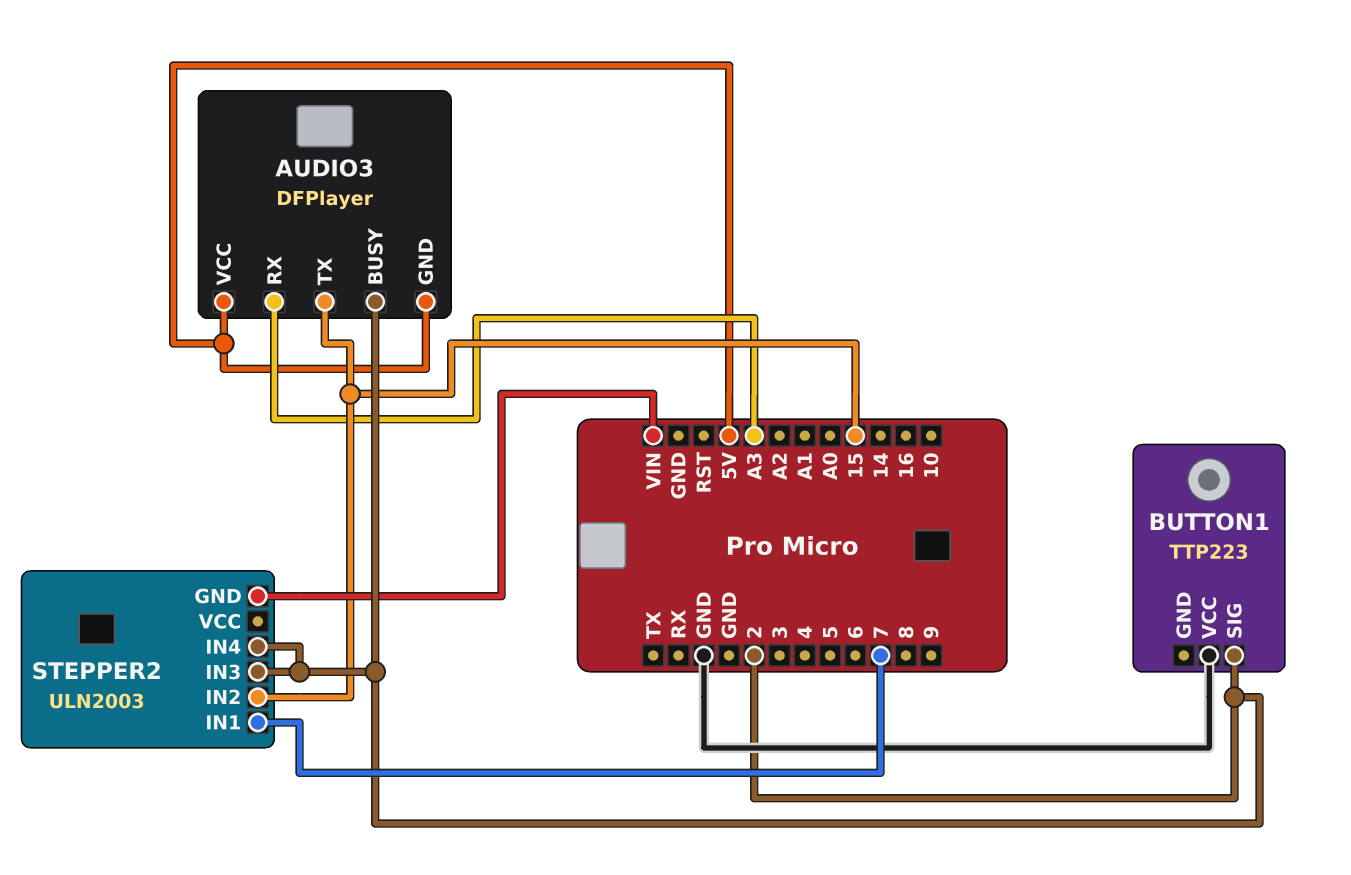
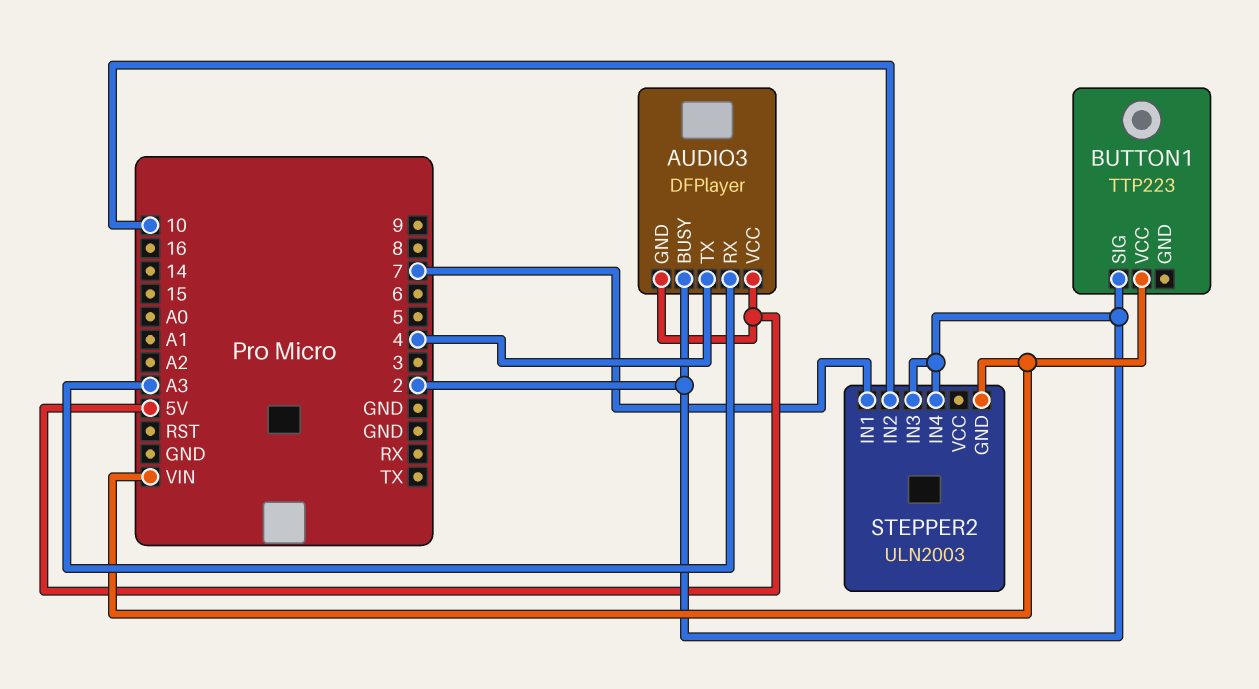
AUDIO3 pin TX: 15 -> 4
BUTTON1 pin VCC: GND -> VIN
STEPPER2 pin IN2: 15 -> 10

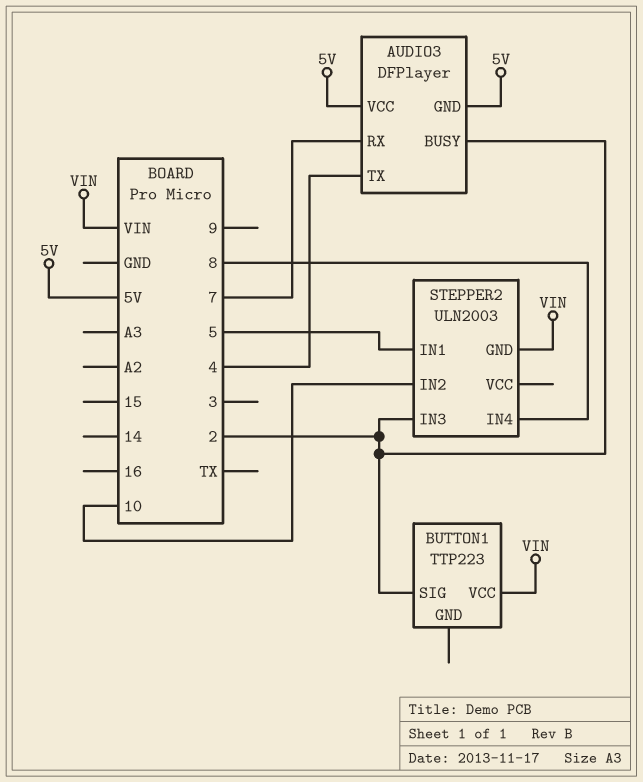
AUDIO3 pin RX: A3 -> 7
STEPPER2 pin IN1: 7 -> 5
STEPPER2 pin IN4: 2 -> 8

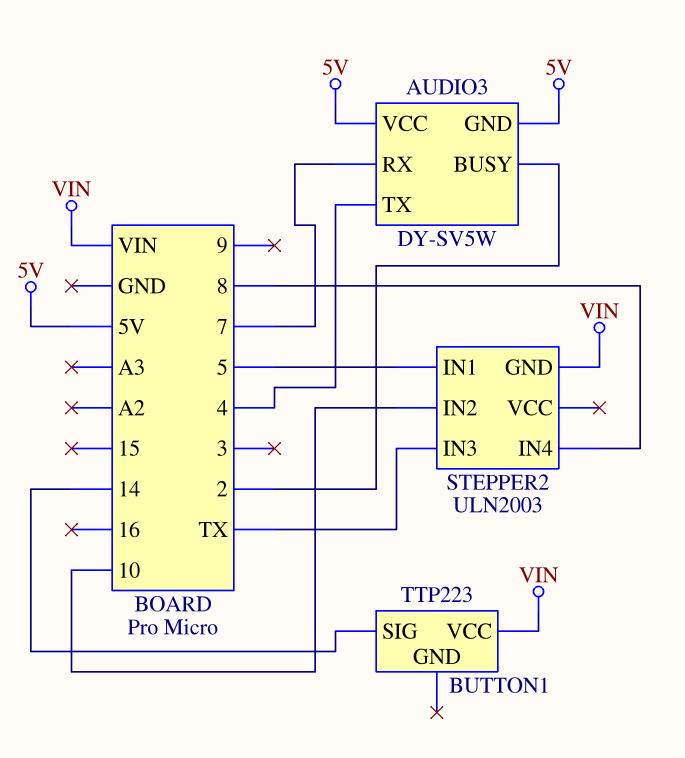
AUDIO3: DFPlayer -> DY-SV5W
BUTTON1 pin SIG: 2 -> 14
STEPPER2 pin IN3: 2 -> TX

